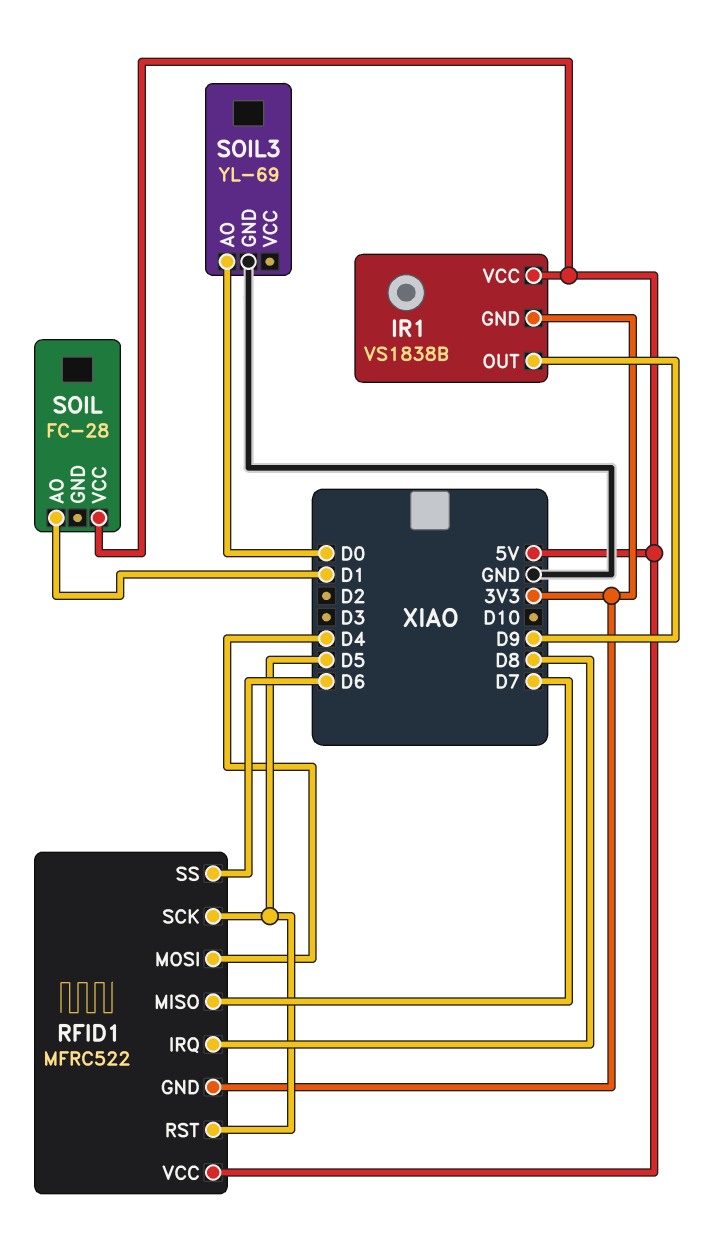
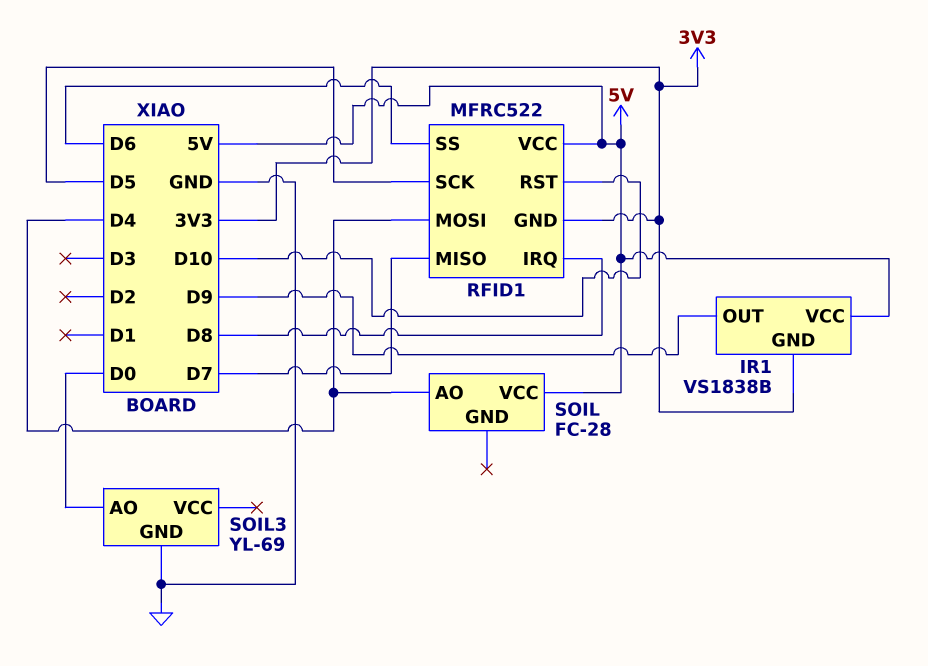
RFID1 pin RST: D5 -> D10
SOIL pin AO: D1 -> D4

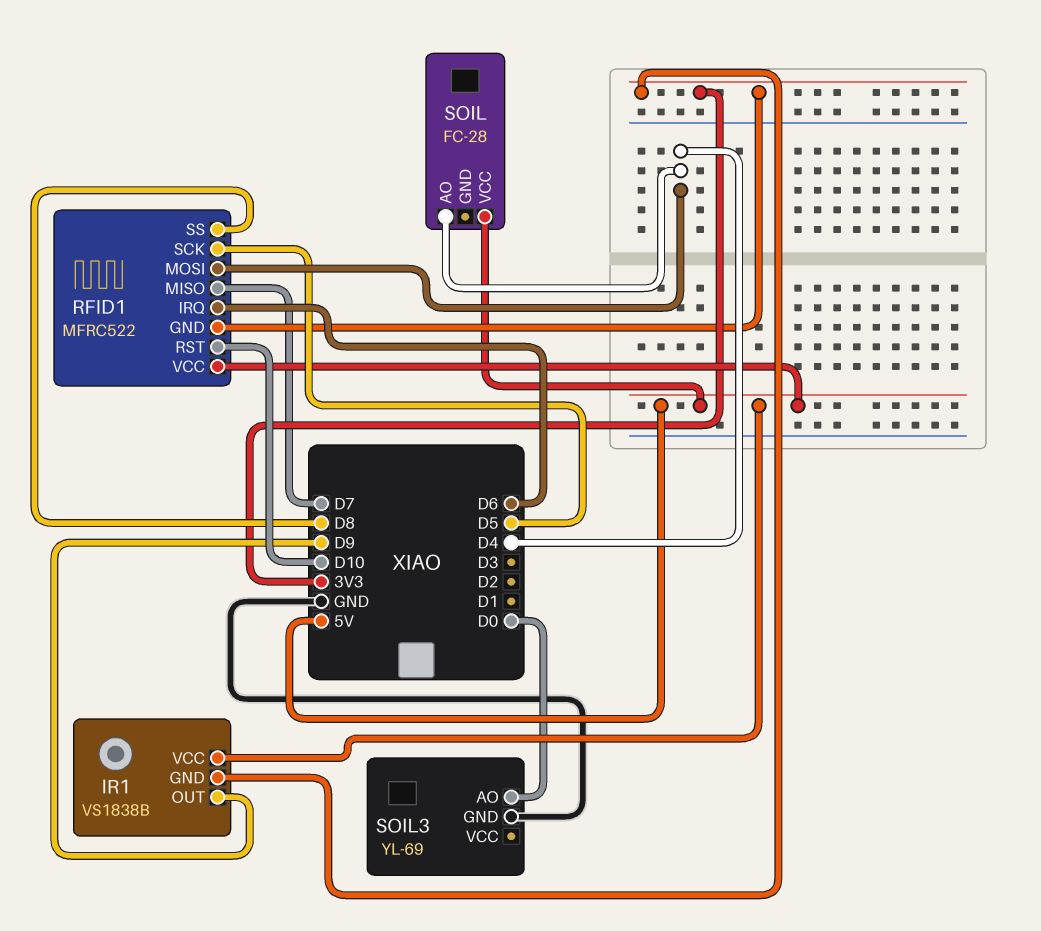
RFID1 pin IRQ: D8 -> D6
RFID1 pin SS: D6 -> D8

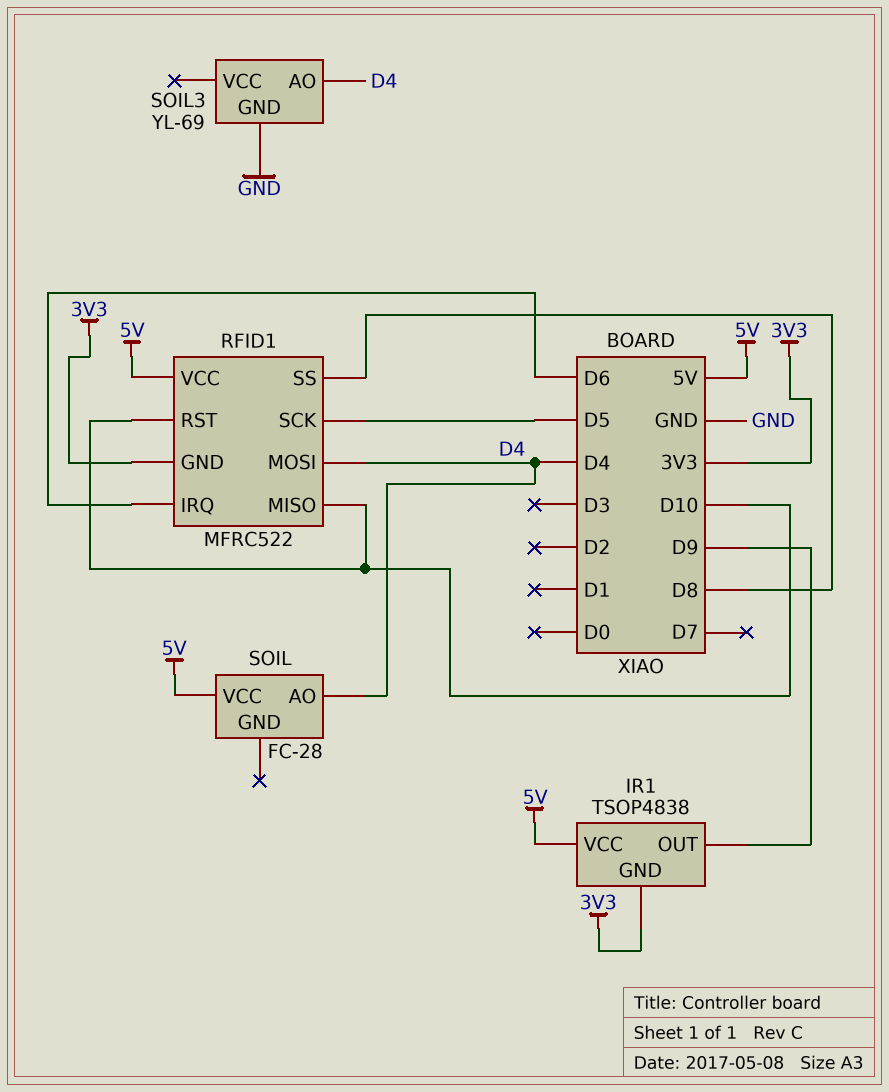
IR1: VS1838B -> TSOP4838
RFID1 pin MISO: D7 -> D10
SOIL3 pin AO: D0 -> D4

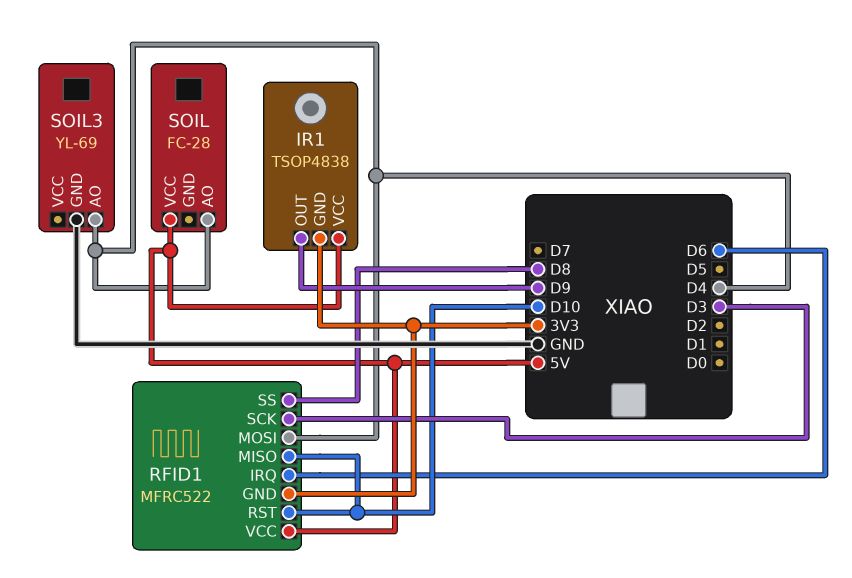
RFID1 pin SCK: D5 -> D3

